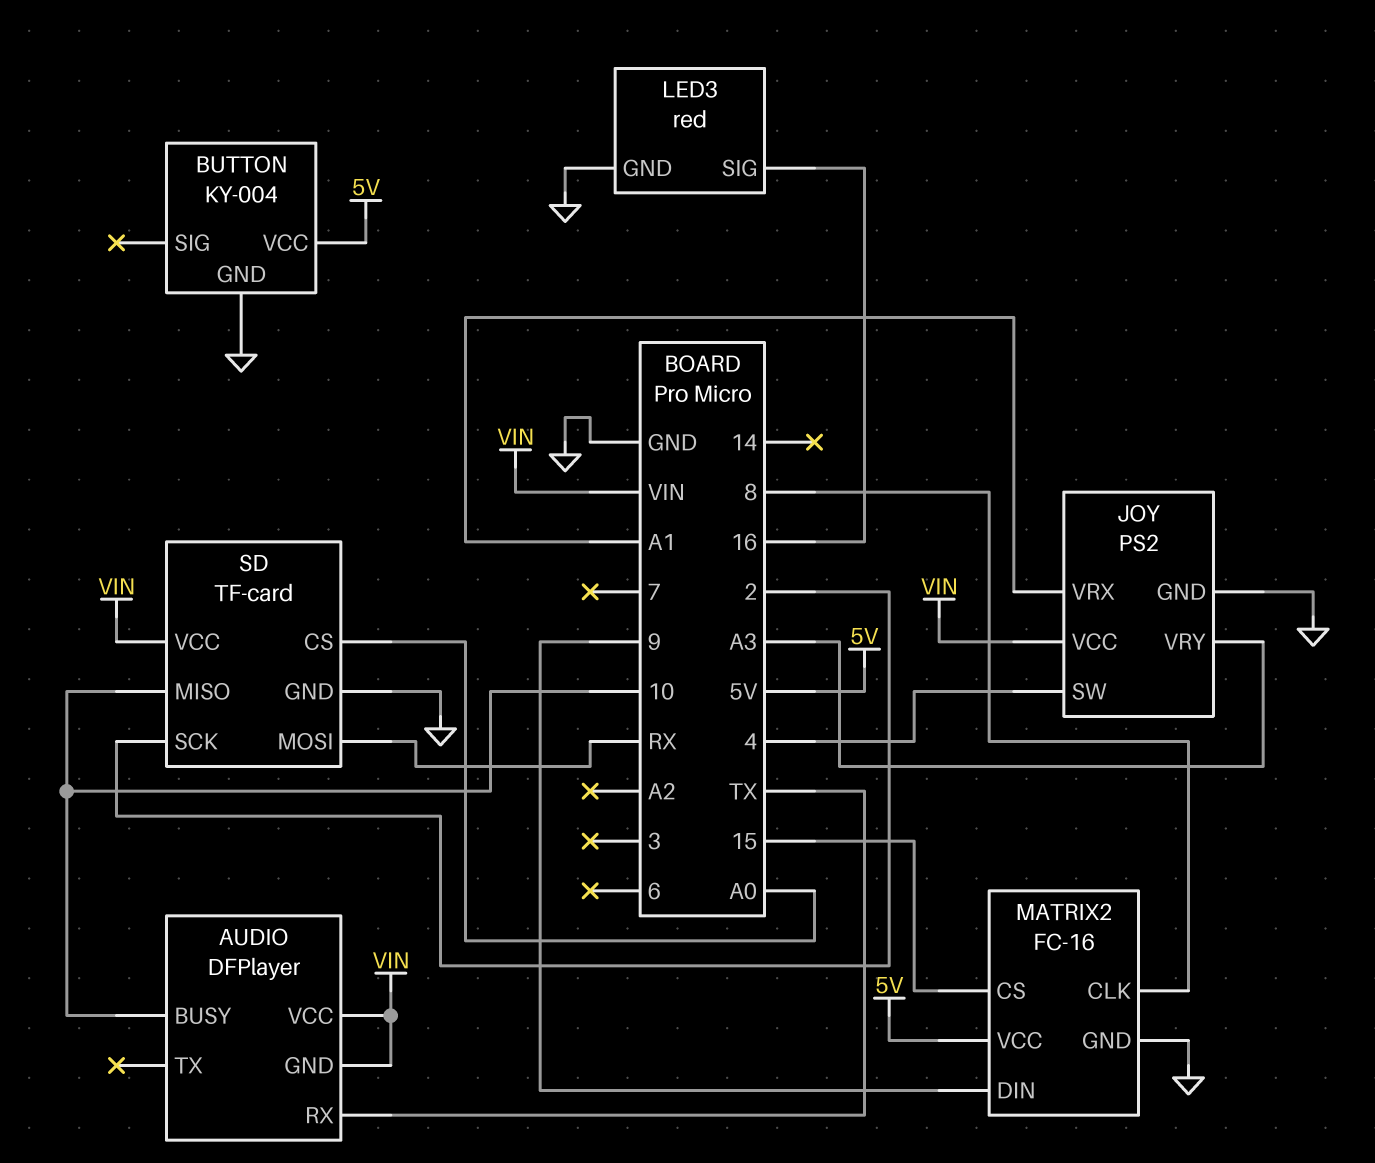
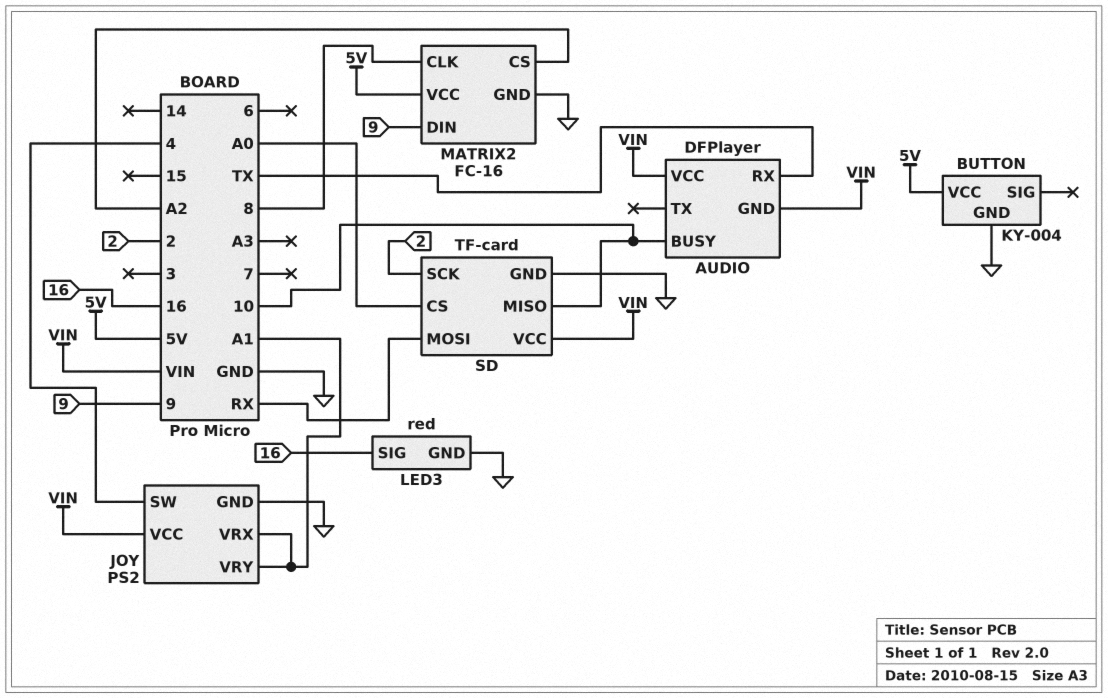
JOY pin VRY: A3 -> A1
MATRIX2 pin CS: 15 -> A2

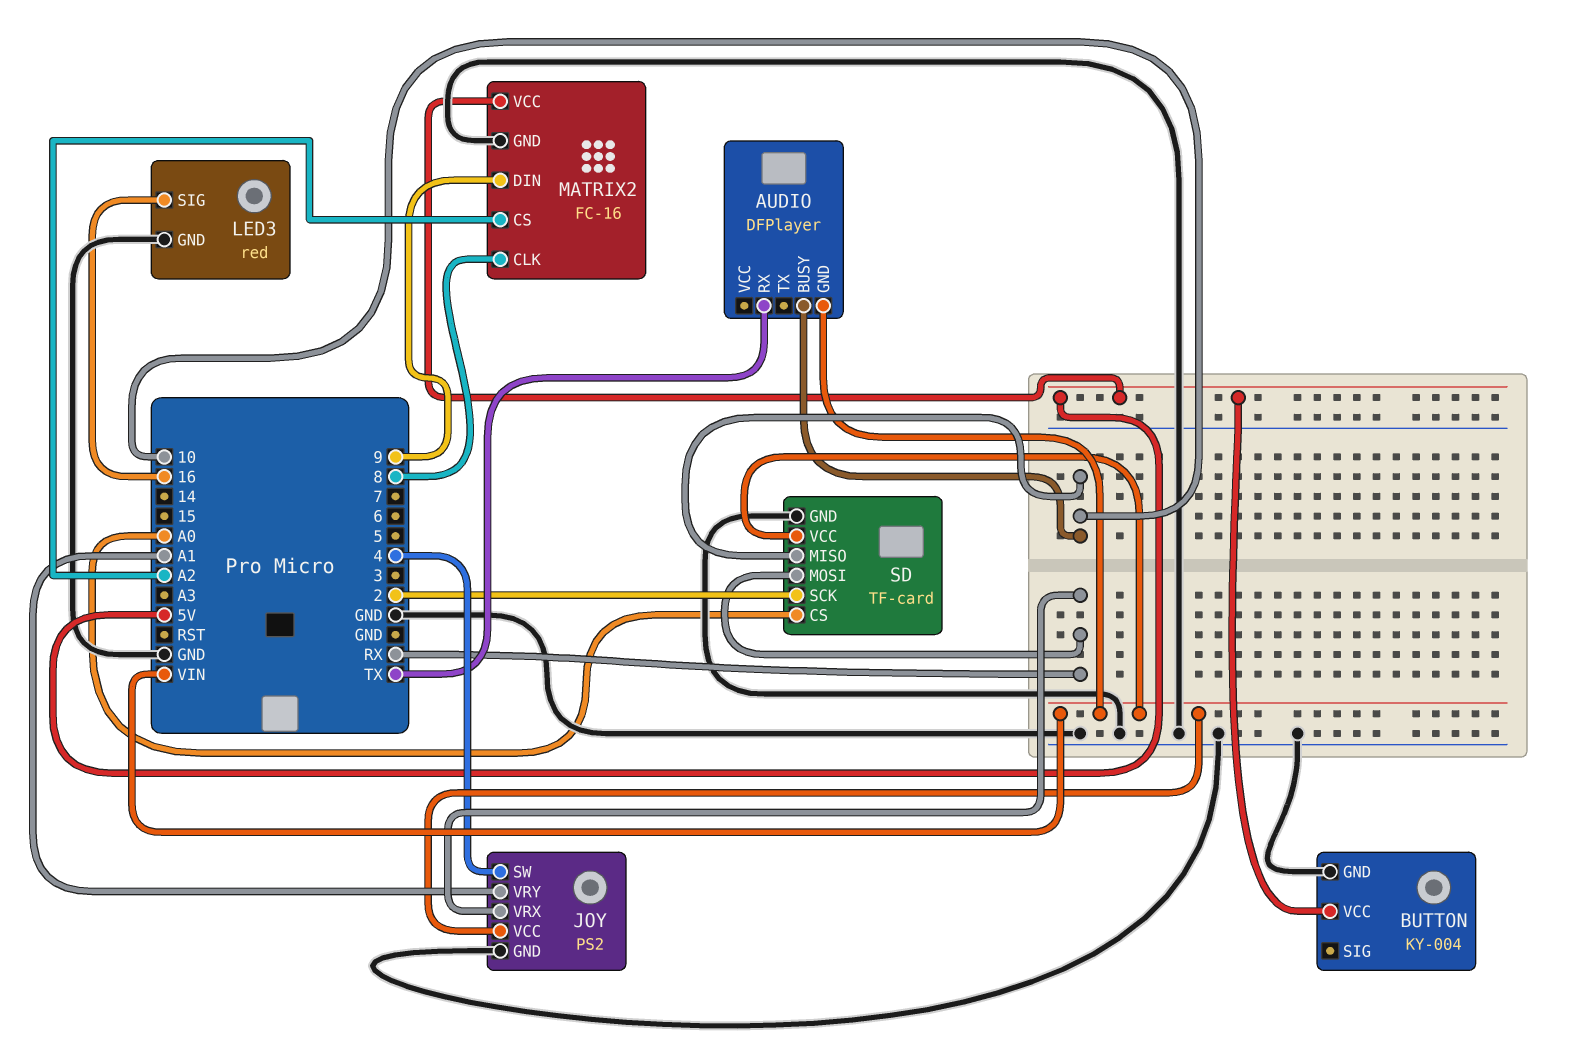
AUDIO pin VCC: VIN -> none
JOY pin VRX: A1 -> RX

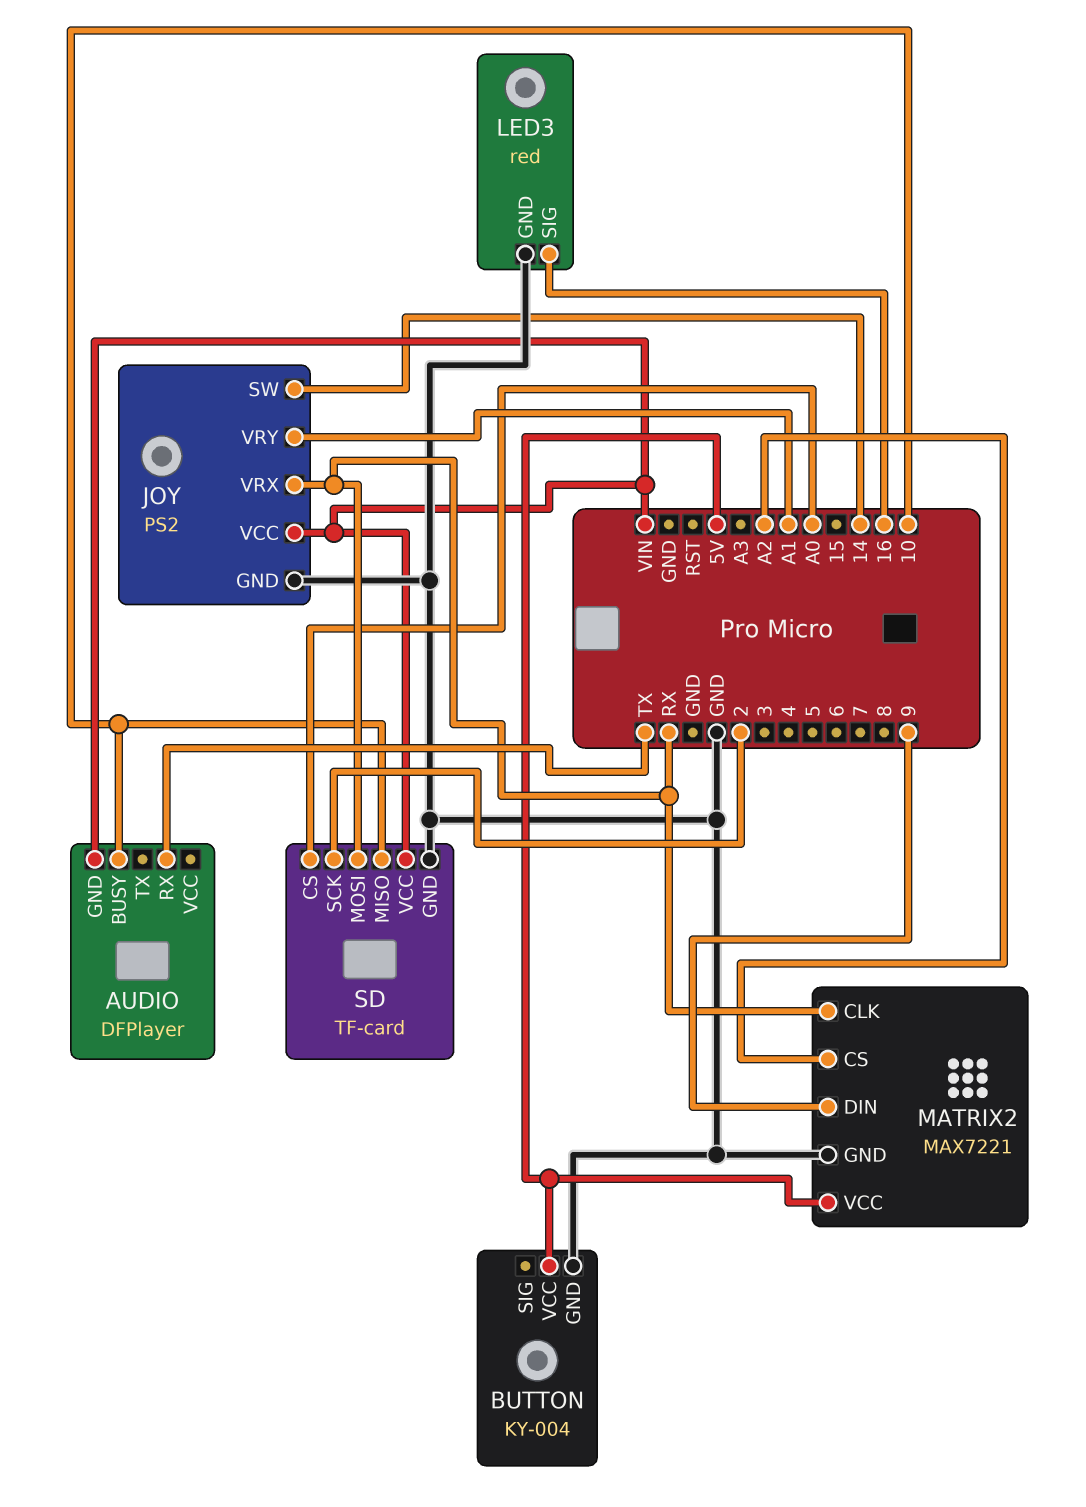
JOY pin SW: 4 -> 14
MATRIX2: FC-16 -> MAX7221
MATRIX2 pin CLK: 8 -> RX

